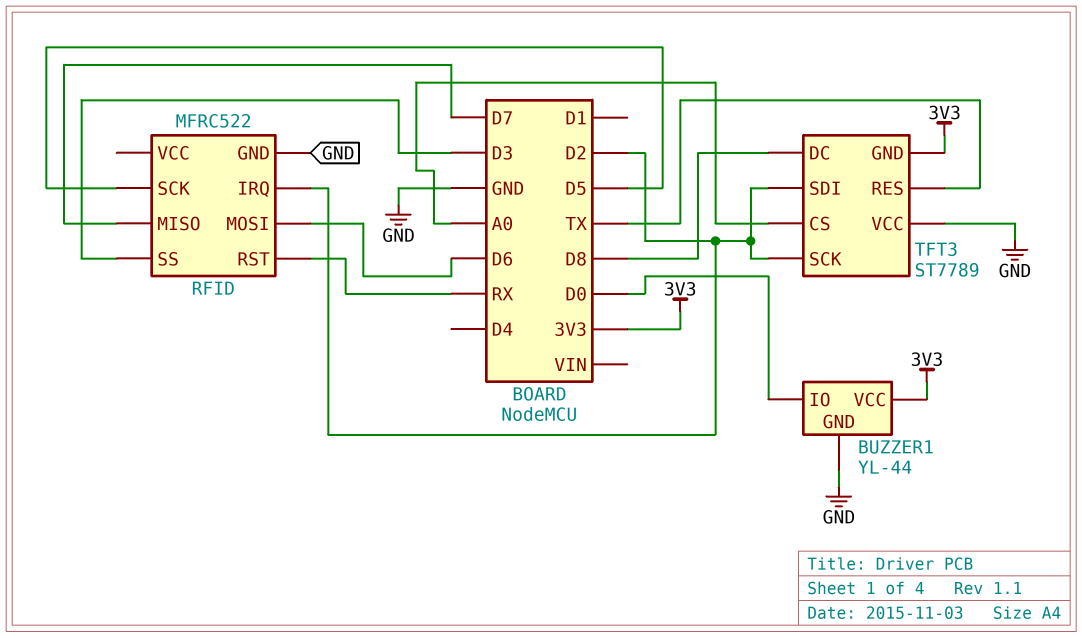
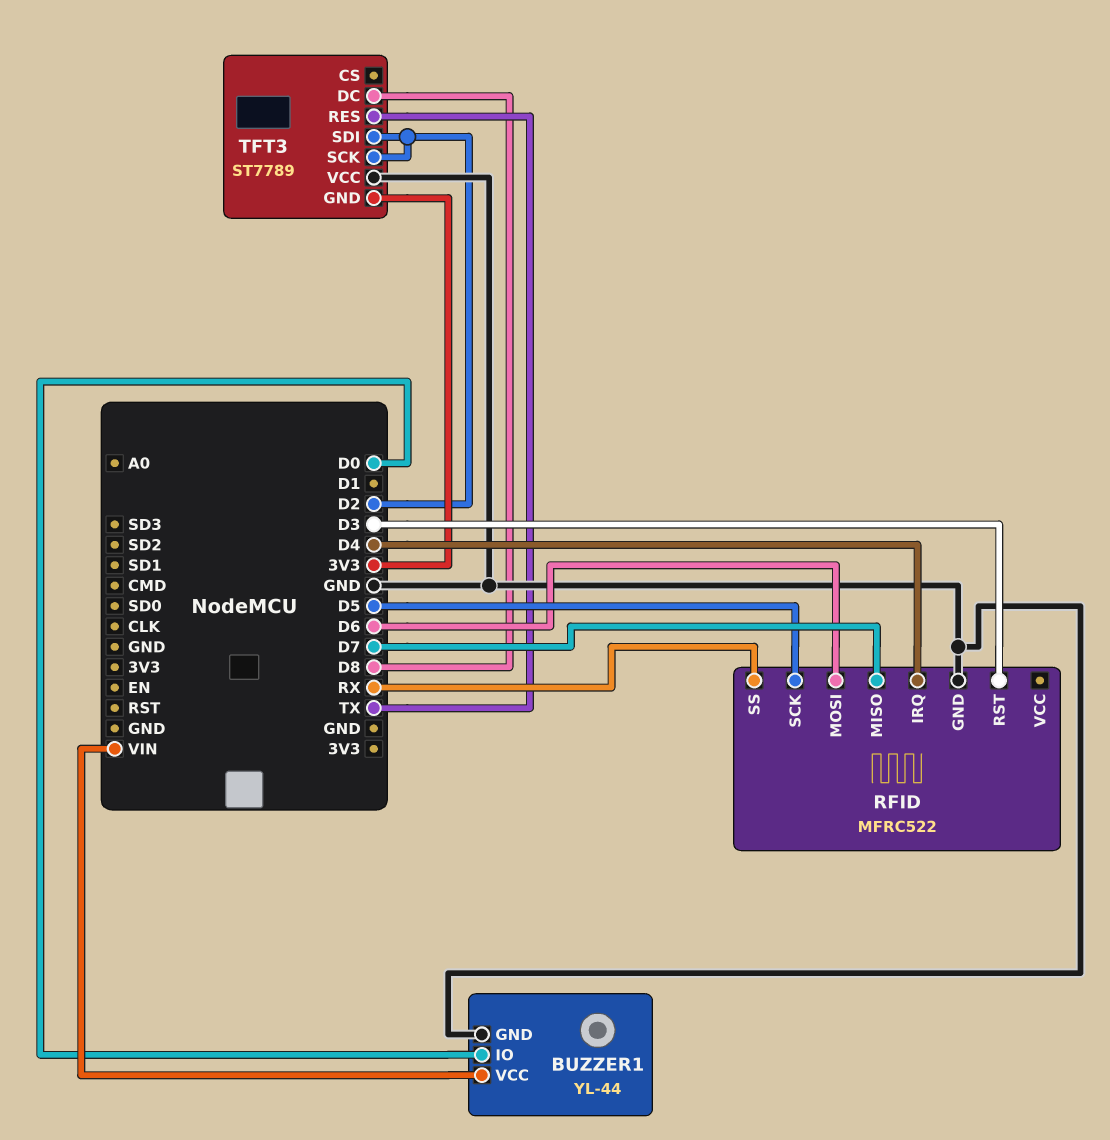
BUZZER1 pin VCC: 3V3 -> VIN
RFID pin IRQ: D2 -> D4
RFID pin RST: RX -> D3
RFID pin SS: D3 -> RX
TFT3 pin CS: A0 -> none

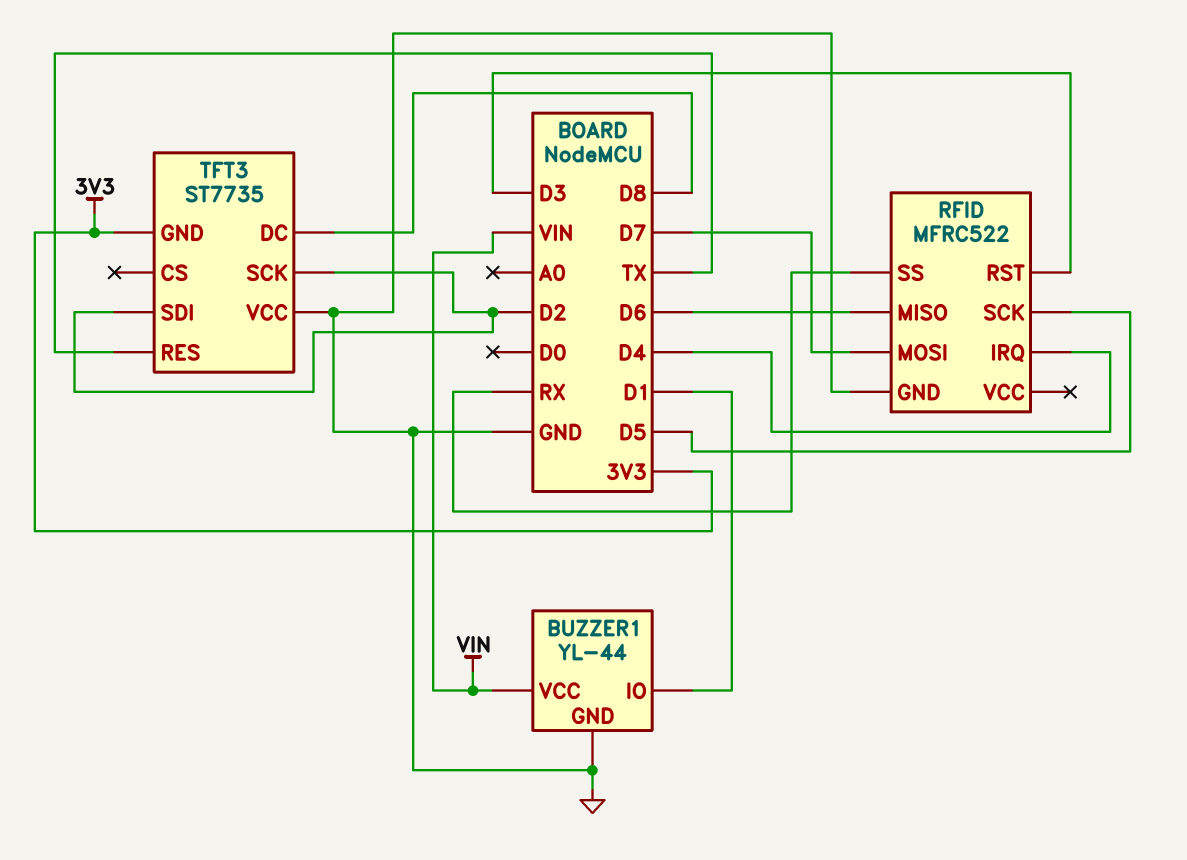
BUZZER1 pin IO: D0 -> D1
RFID pin MISO: D7 -> D6
RFID pin MOSI: D6 -> D7
TFT3: ST7789 -> ST7735

